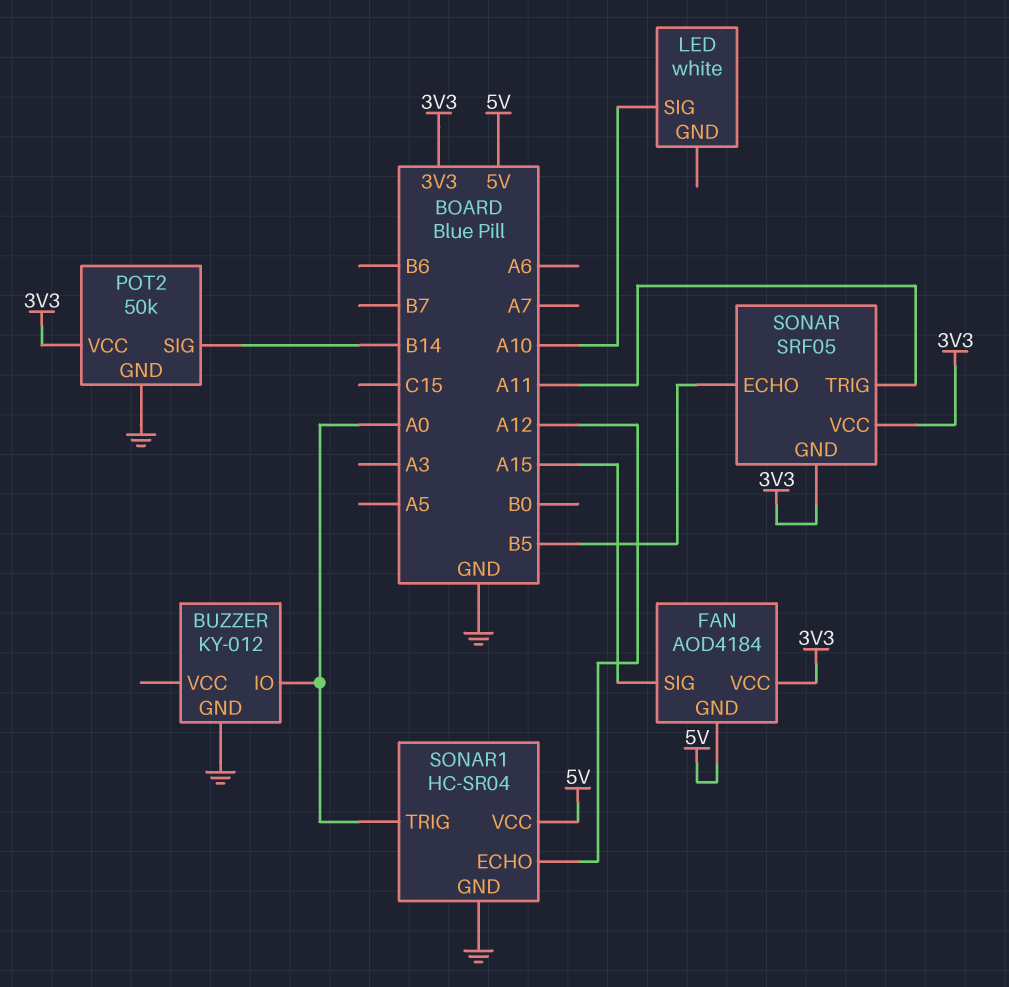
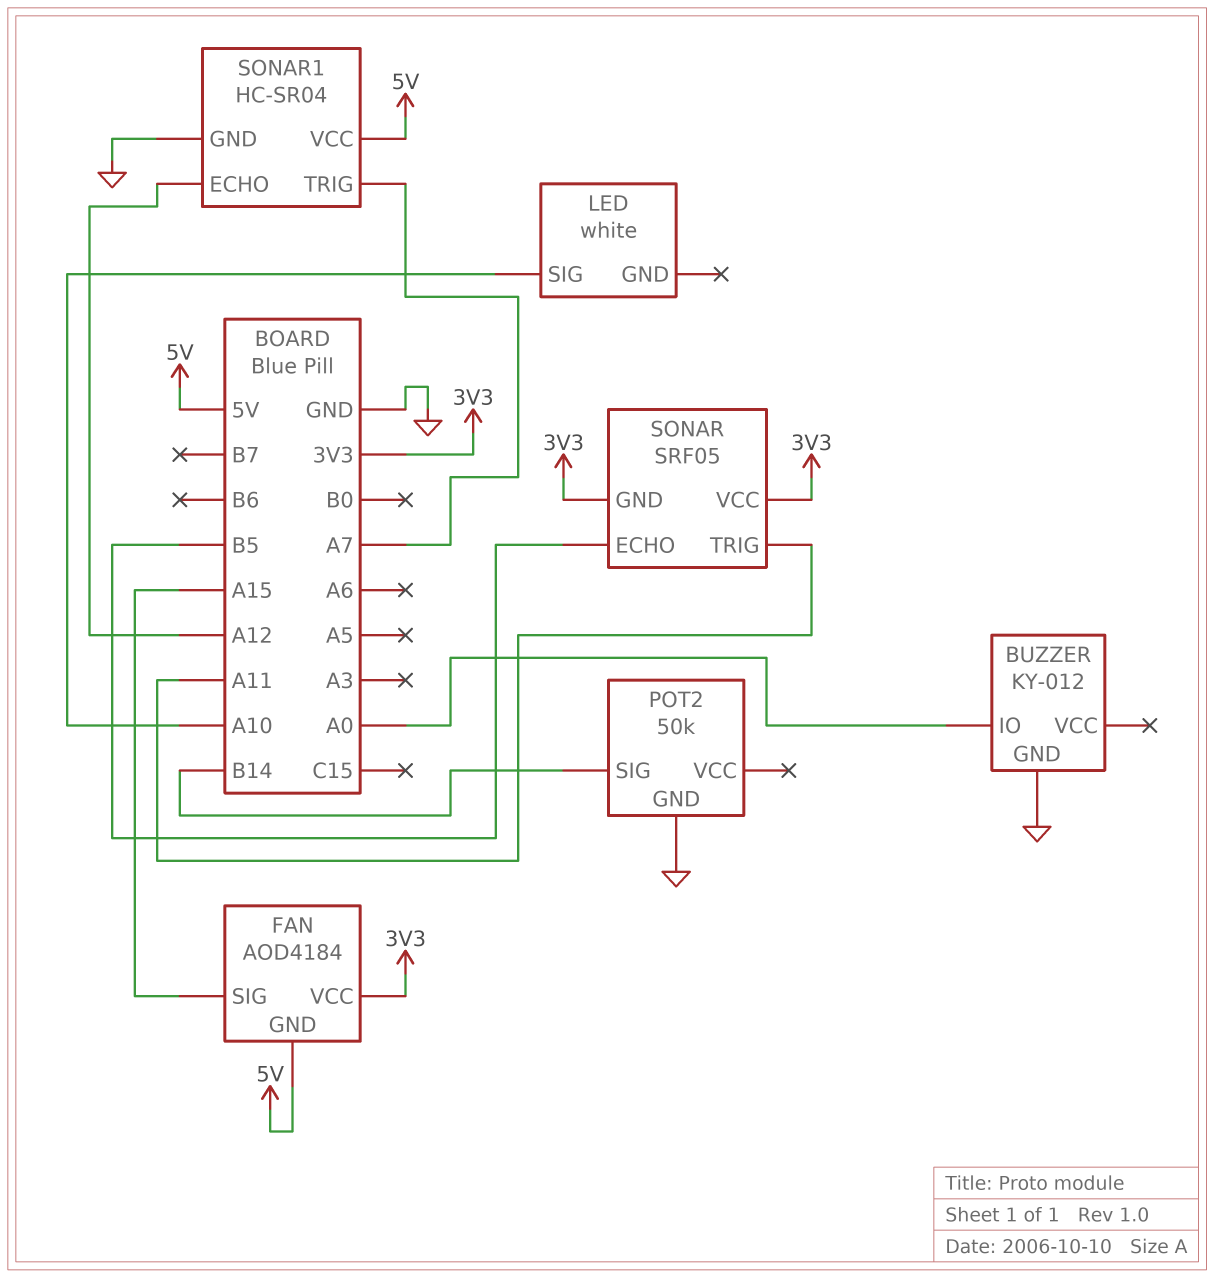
POT2 pin VCC: 3V3 -> none
SONAR1 pin TRIG: A0 -> A7

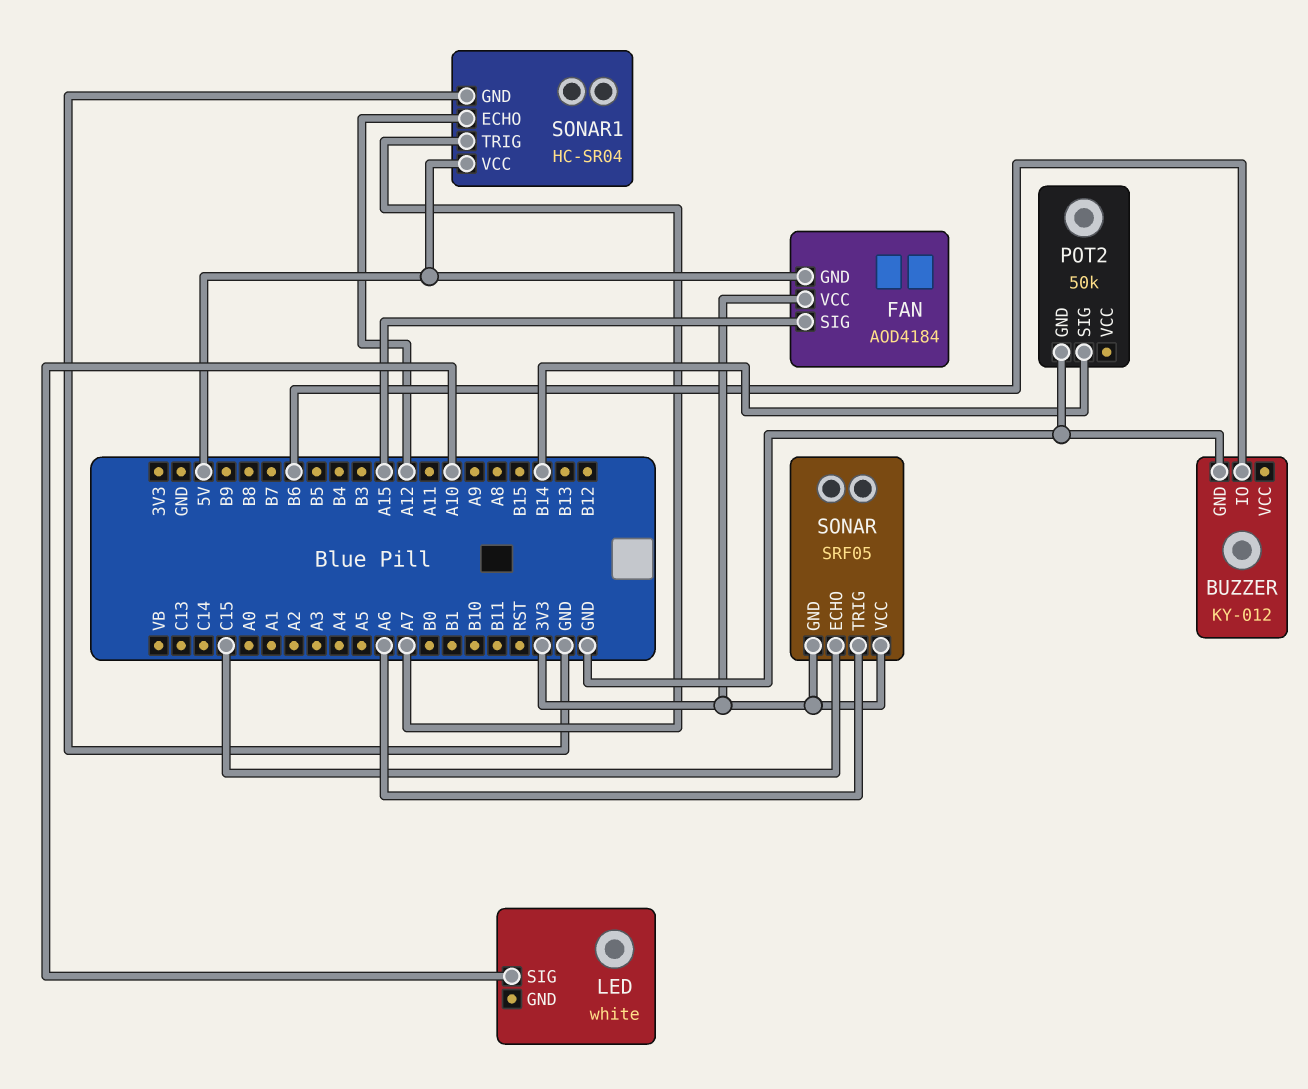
BUZZER pin IO: A0 -> B6
SONAR pin ECHO: B5 -> C15
SONAR pin TRIG: A11 -> A6

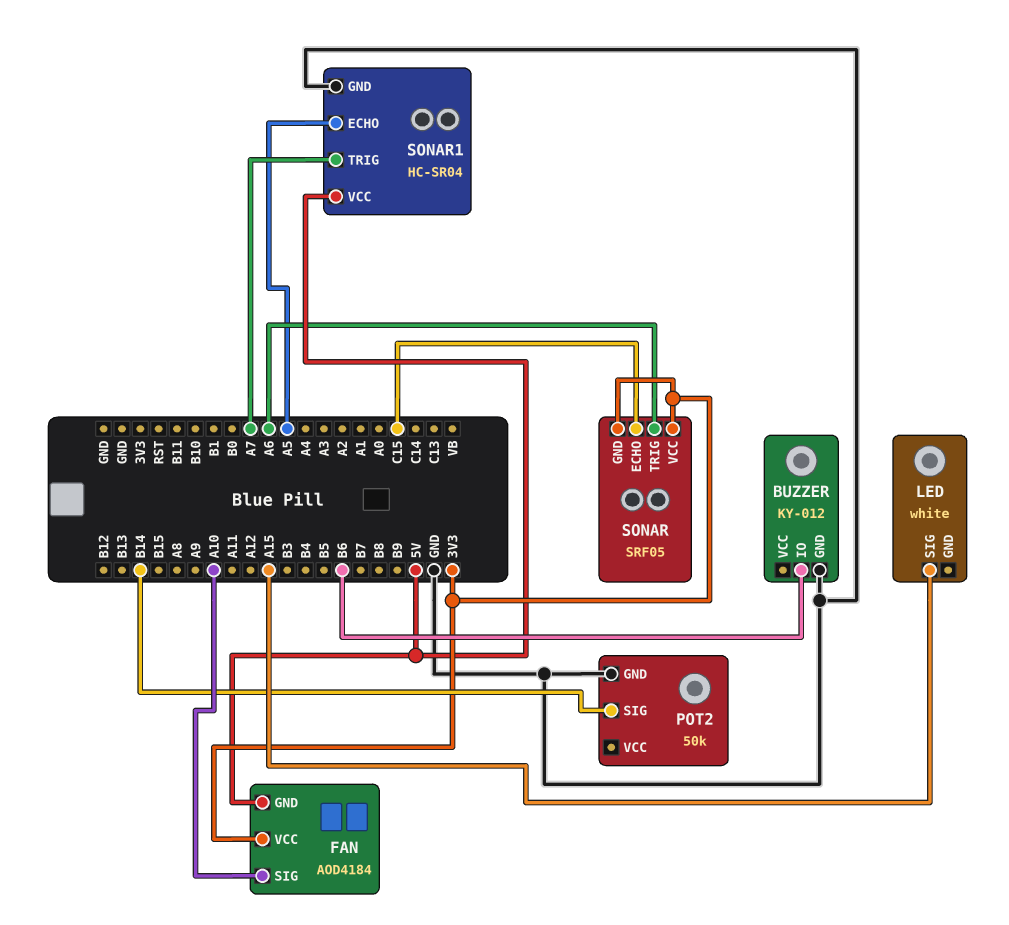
FAN pin SIG: A15 -> A10
LED pin SIG: A10 -> A15
SONAR1 pin ECHO: A12 -> A5

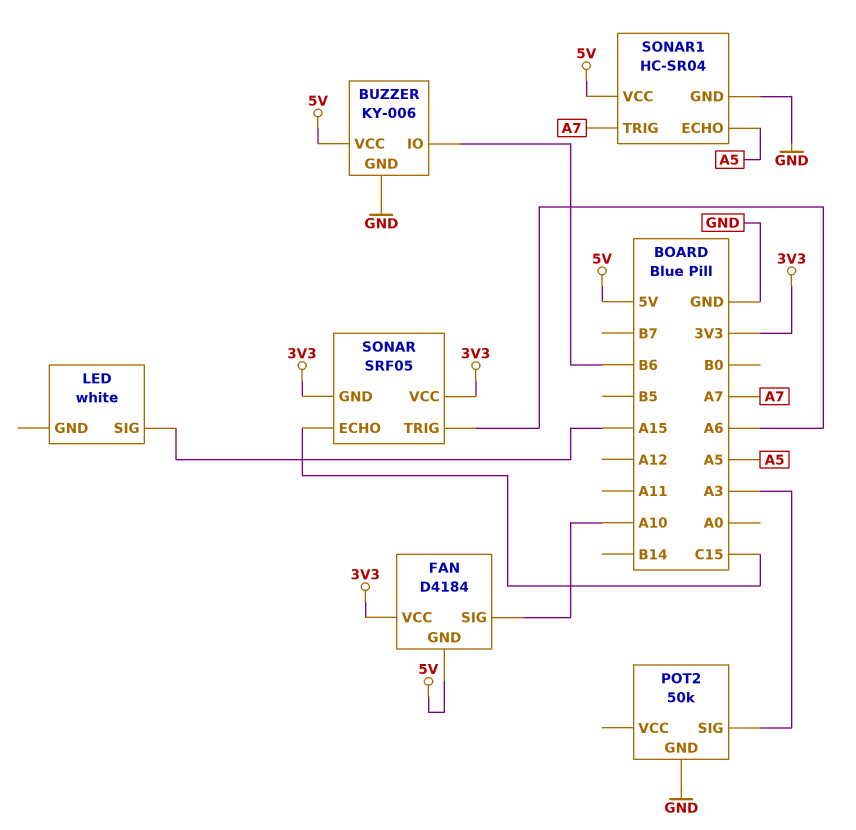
BUZZER: KY-012 -> KY-006
BUZZER pin VCC: none -> 5V
FAN: AOD4184 -> D4184
POT2 pin SIG: B14 -> A3

